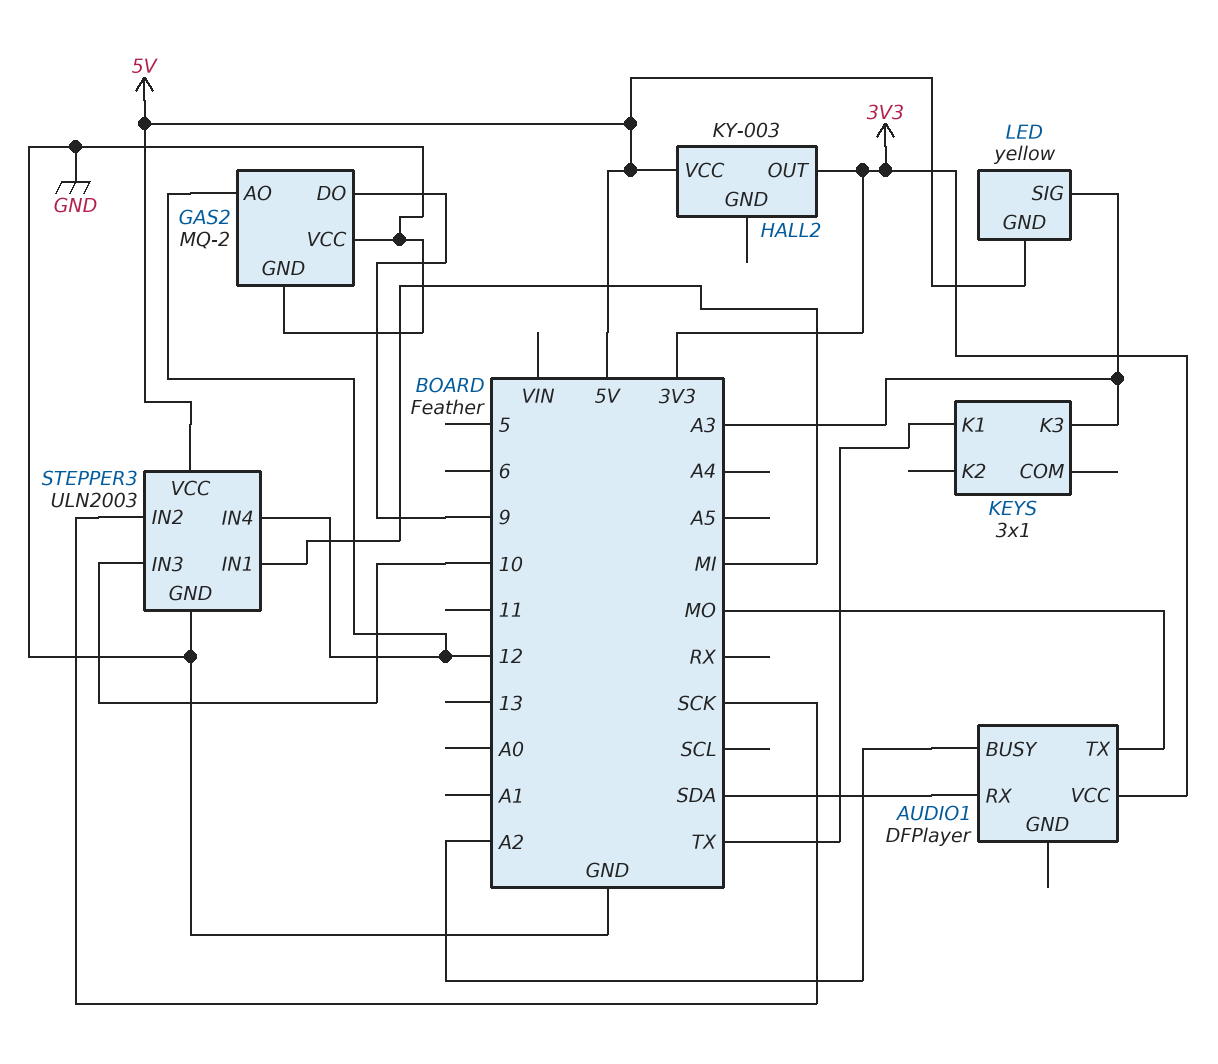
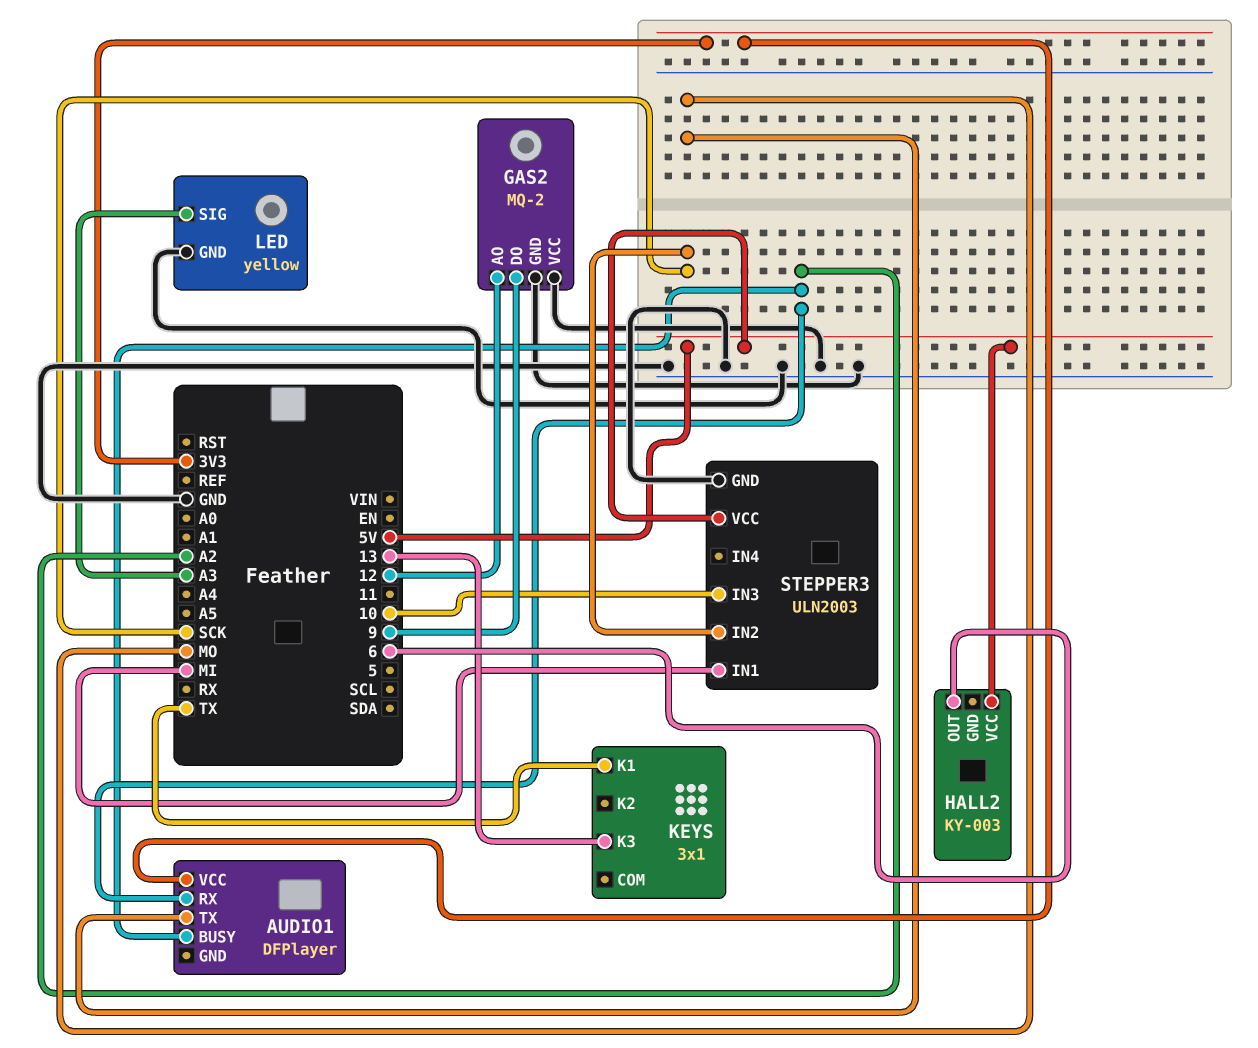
AUDIO1 pin RX: SDA -> A2
HALL2 pin OUT: 3V3 -> 6
KEYS pin K3: A3 -> 13
LED pin GND: 5V -> GND
STEPPER3 pin IN4: 12 -> none

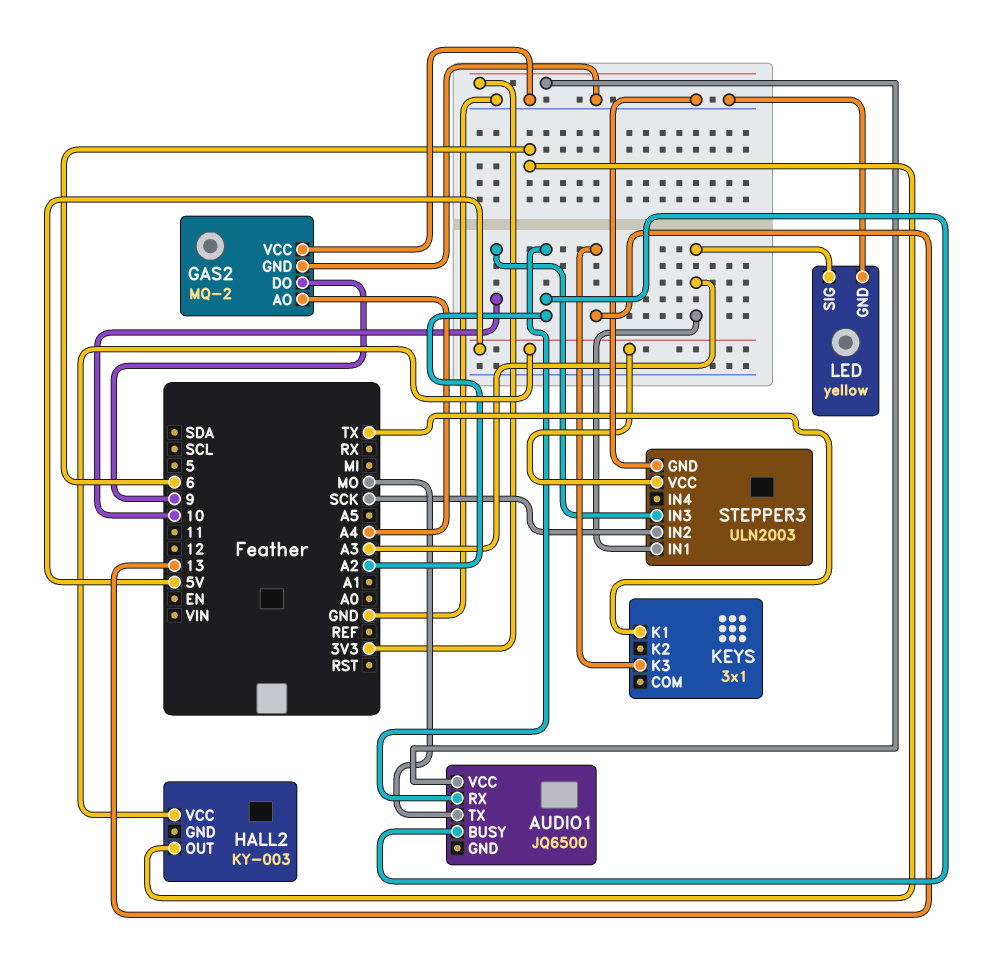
AUDIO1: DFPlayer -> JQ6500
GAS2 pin AO: 12 -> A4
STEPPER3 pin IN1: MI -> A3

